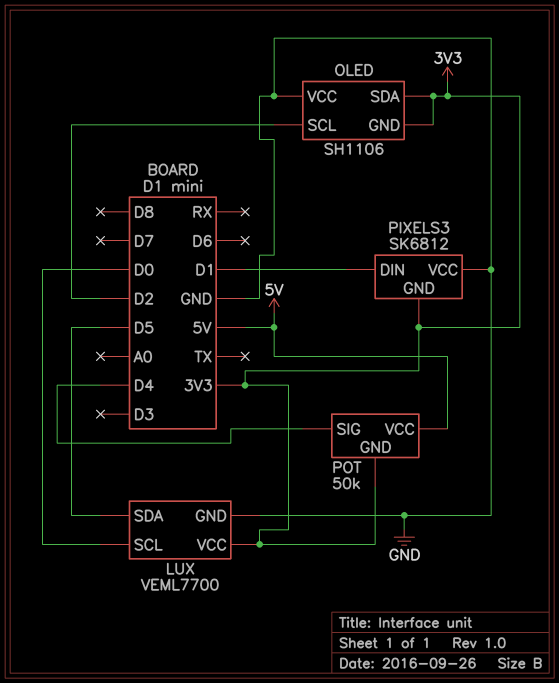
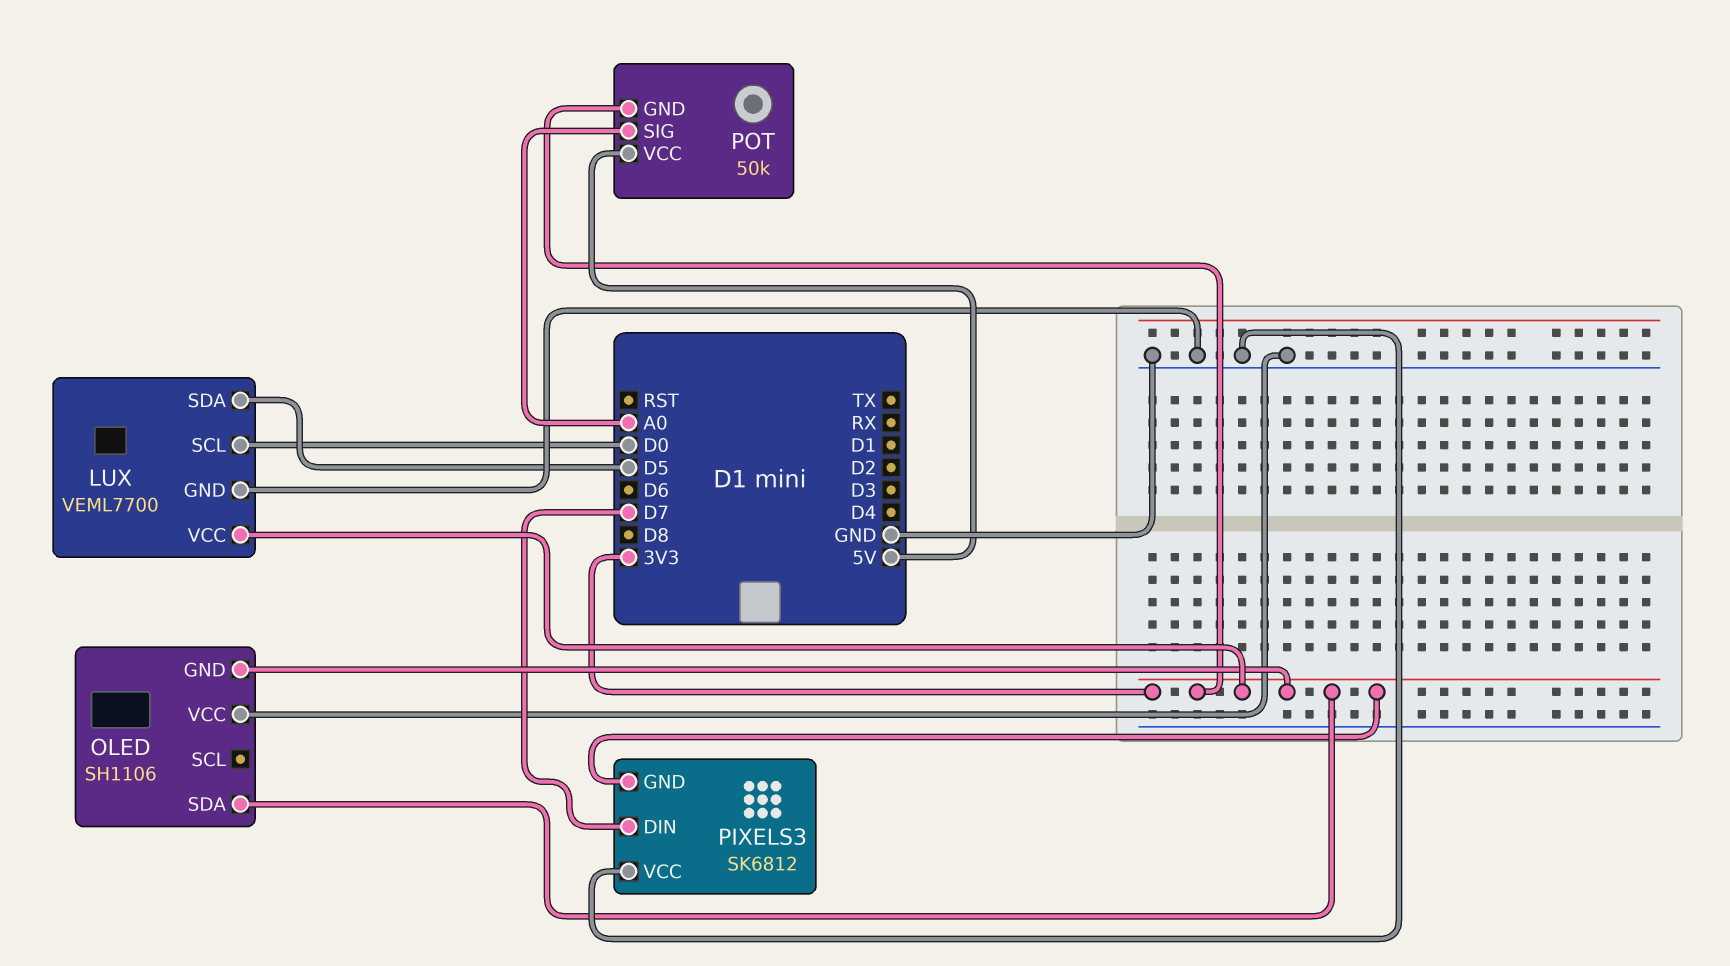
OLED pin SCL: D2 -> none
PIXELS3 pin DIN: D1 -> D7
POT pin SIG: D4 -> A0

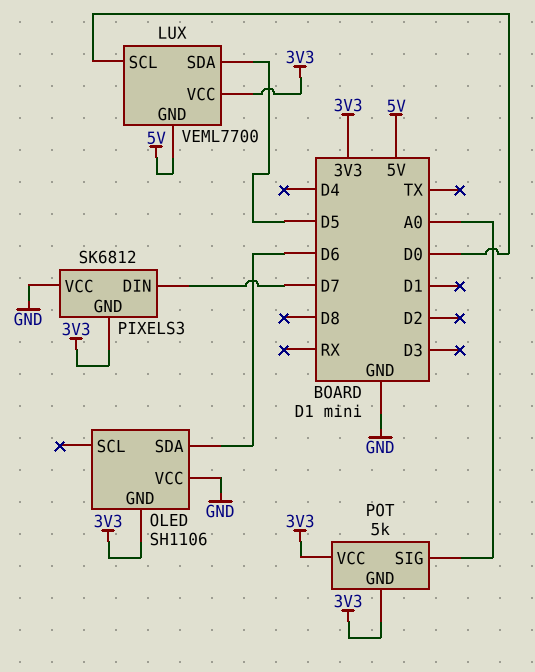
LUX pin GND: GND -> 5V
OLED pin SDA: 3V3 -> D6
POT: 50k -> 5k
POT pin VCC: 5V -> 3V3

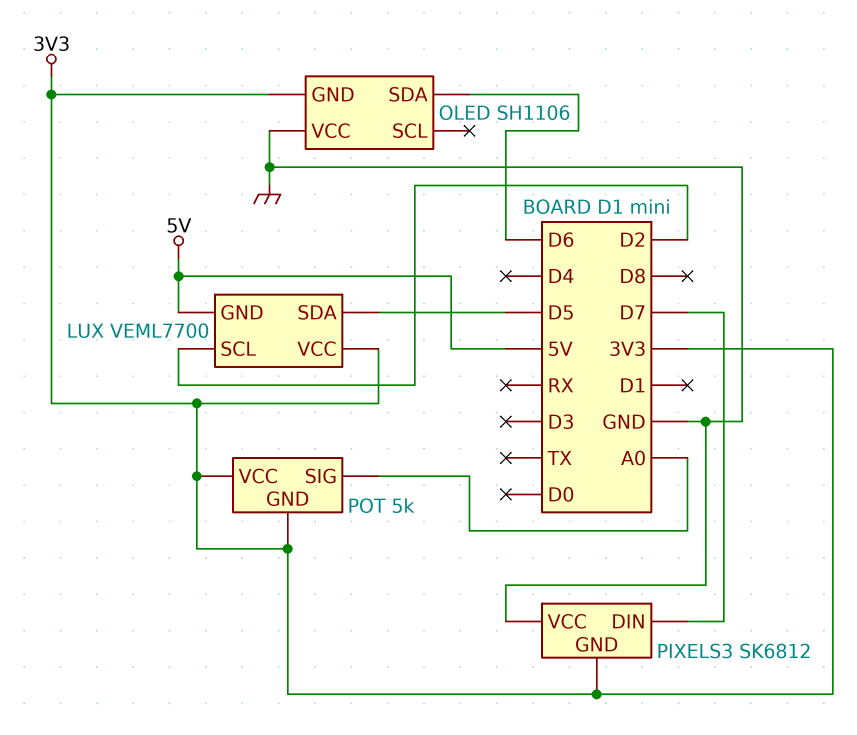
LUX pin SCL: D0 -> D2

